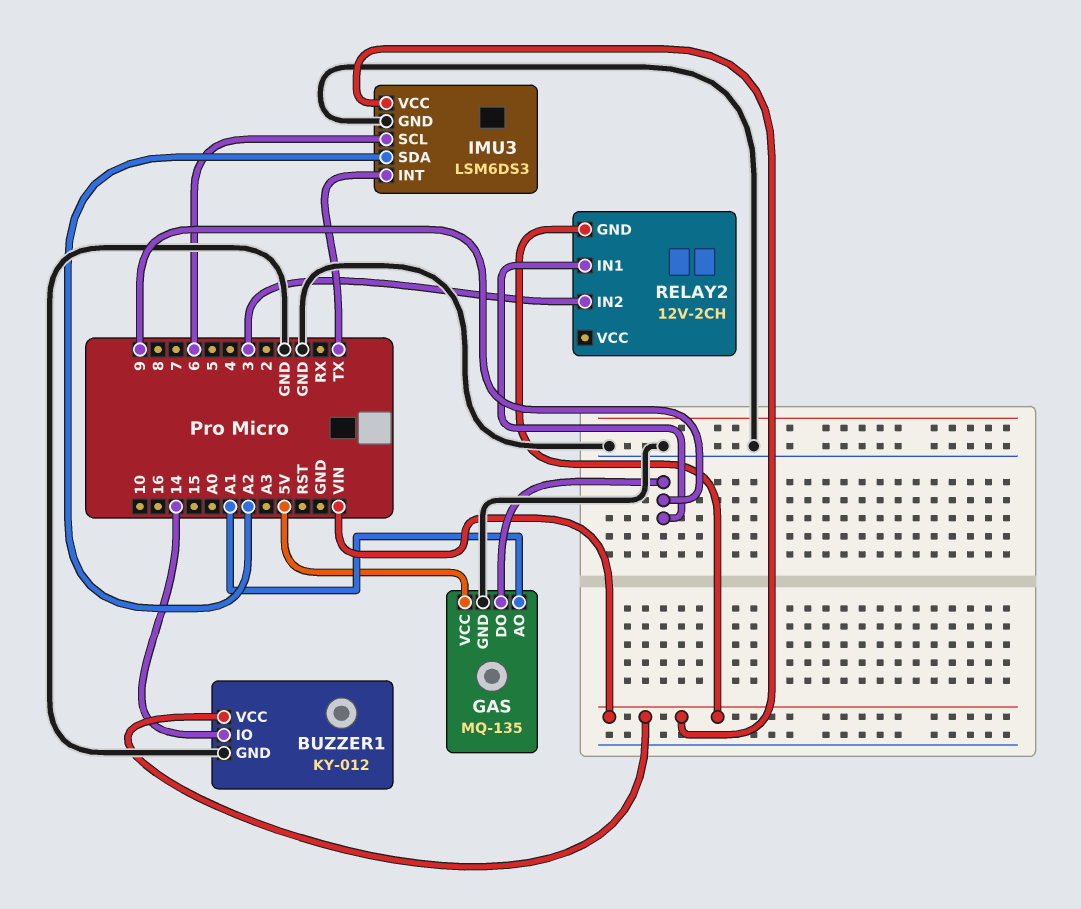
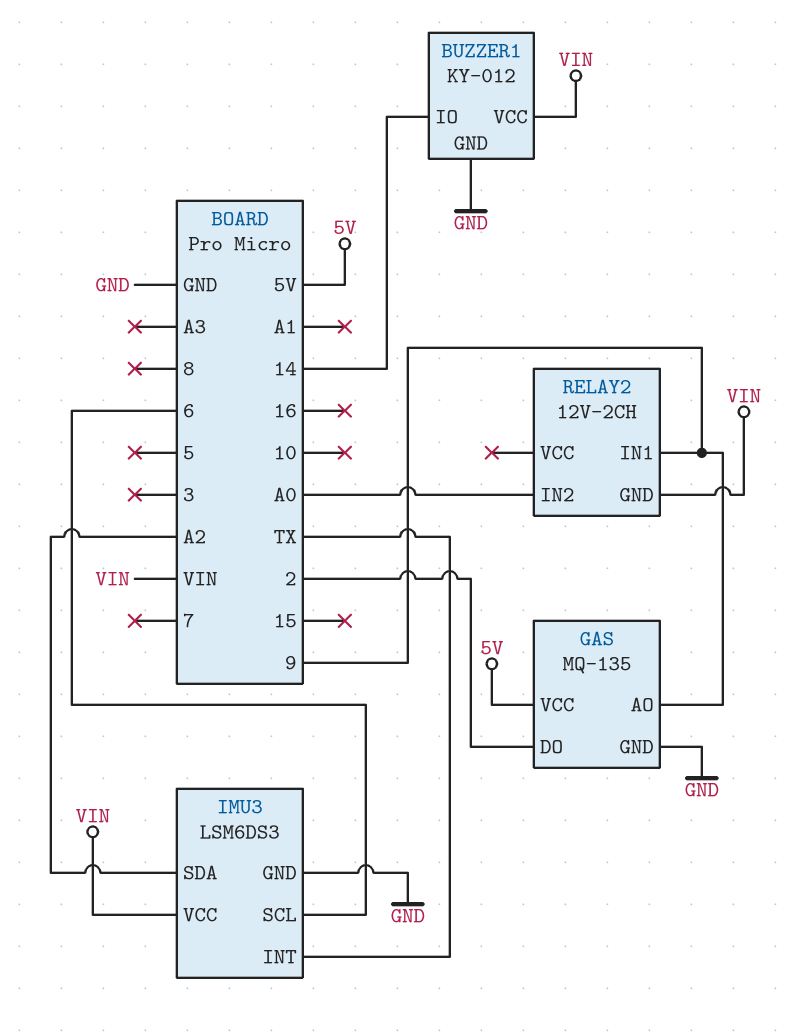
GAS pin AO: A1 -> 9
GAS pin DO: 9 -> 2
RELAY2 pin IN2: 3 -> A0

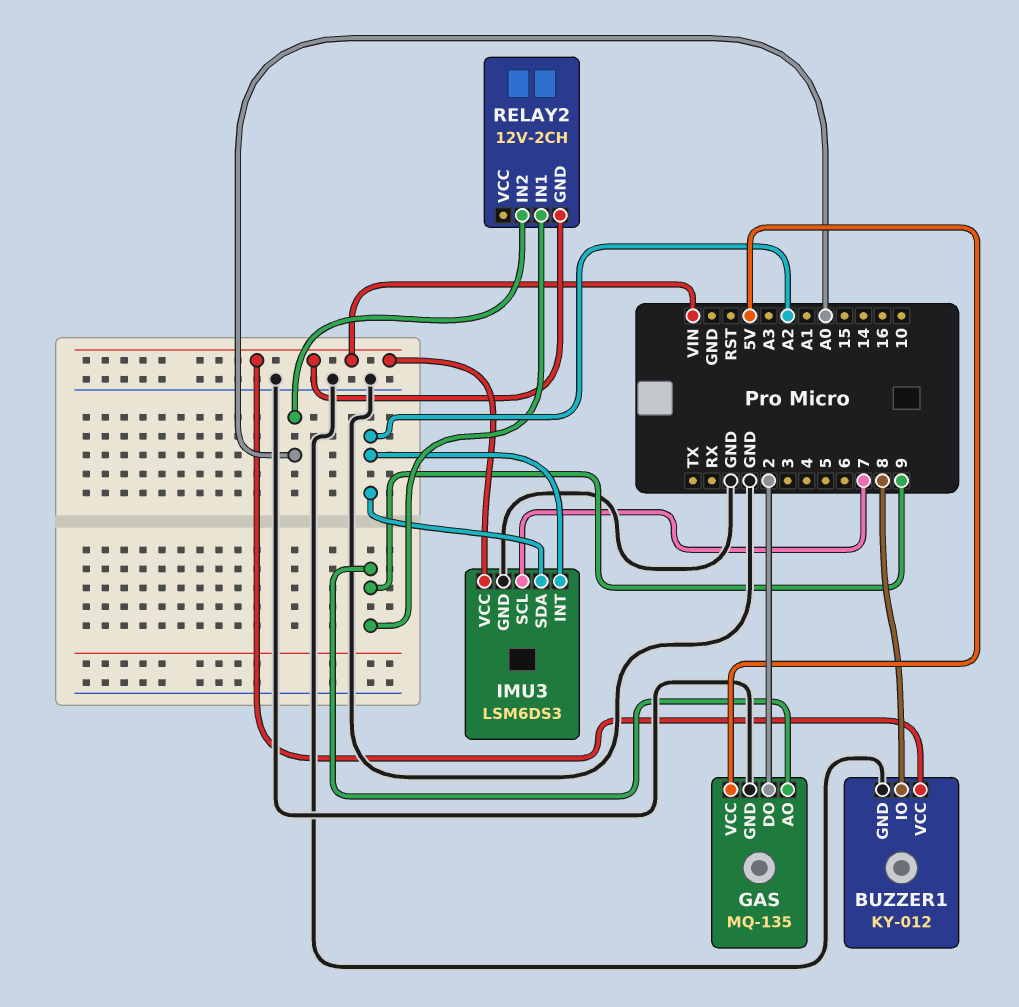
BUZZER1 pin IO: 14 -> 8
IMU3 pin INT: TX -> A2
IMU3 pin SCL: 6 -> 7

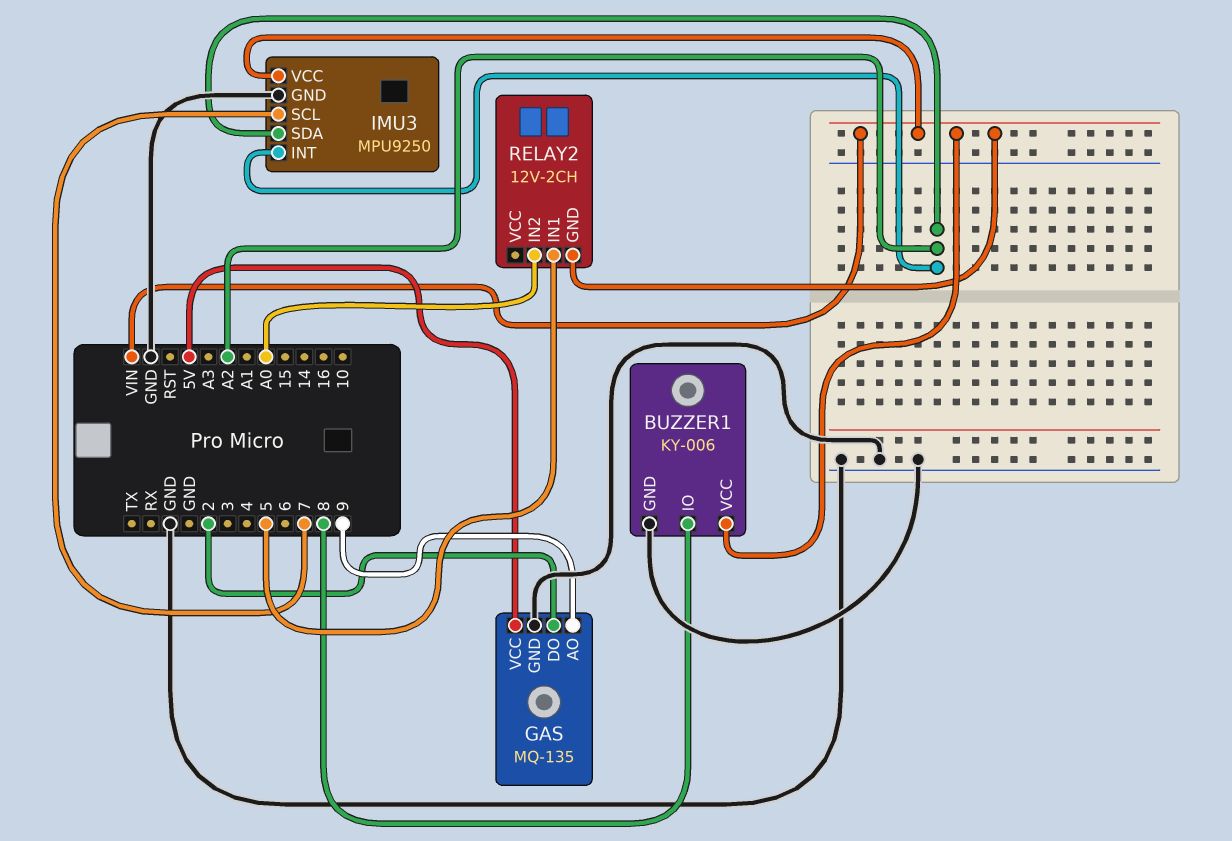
BUZZER1: KY-012 -> KY-006
IMU3: LSM6DS3 -> MPU9250
RELAY2 pin IN1: 9 -> 5

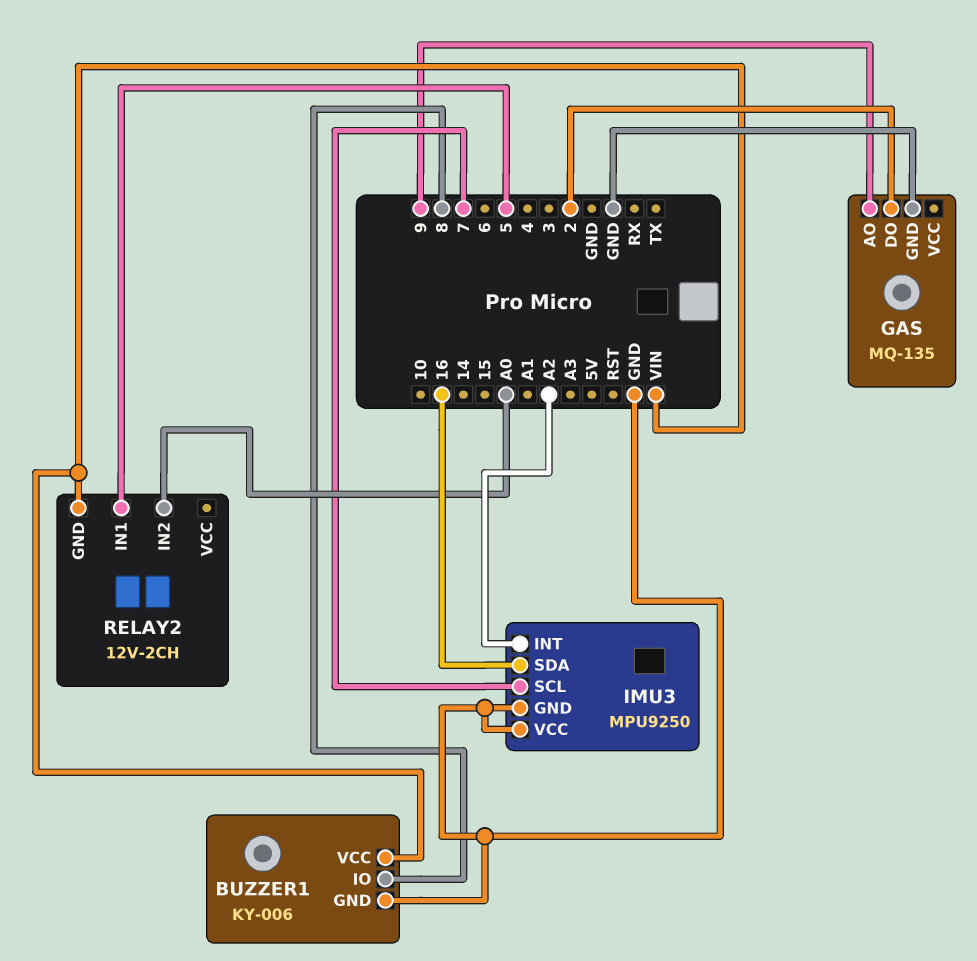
GAS pin VCC: 5V -> none
IMU3 pin SDA: A2 -> 16
IMU3 pin VCC: VIN -> GND

